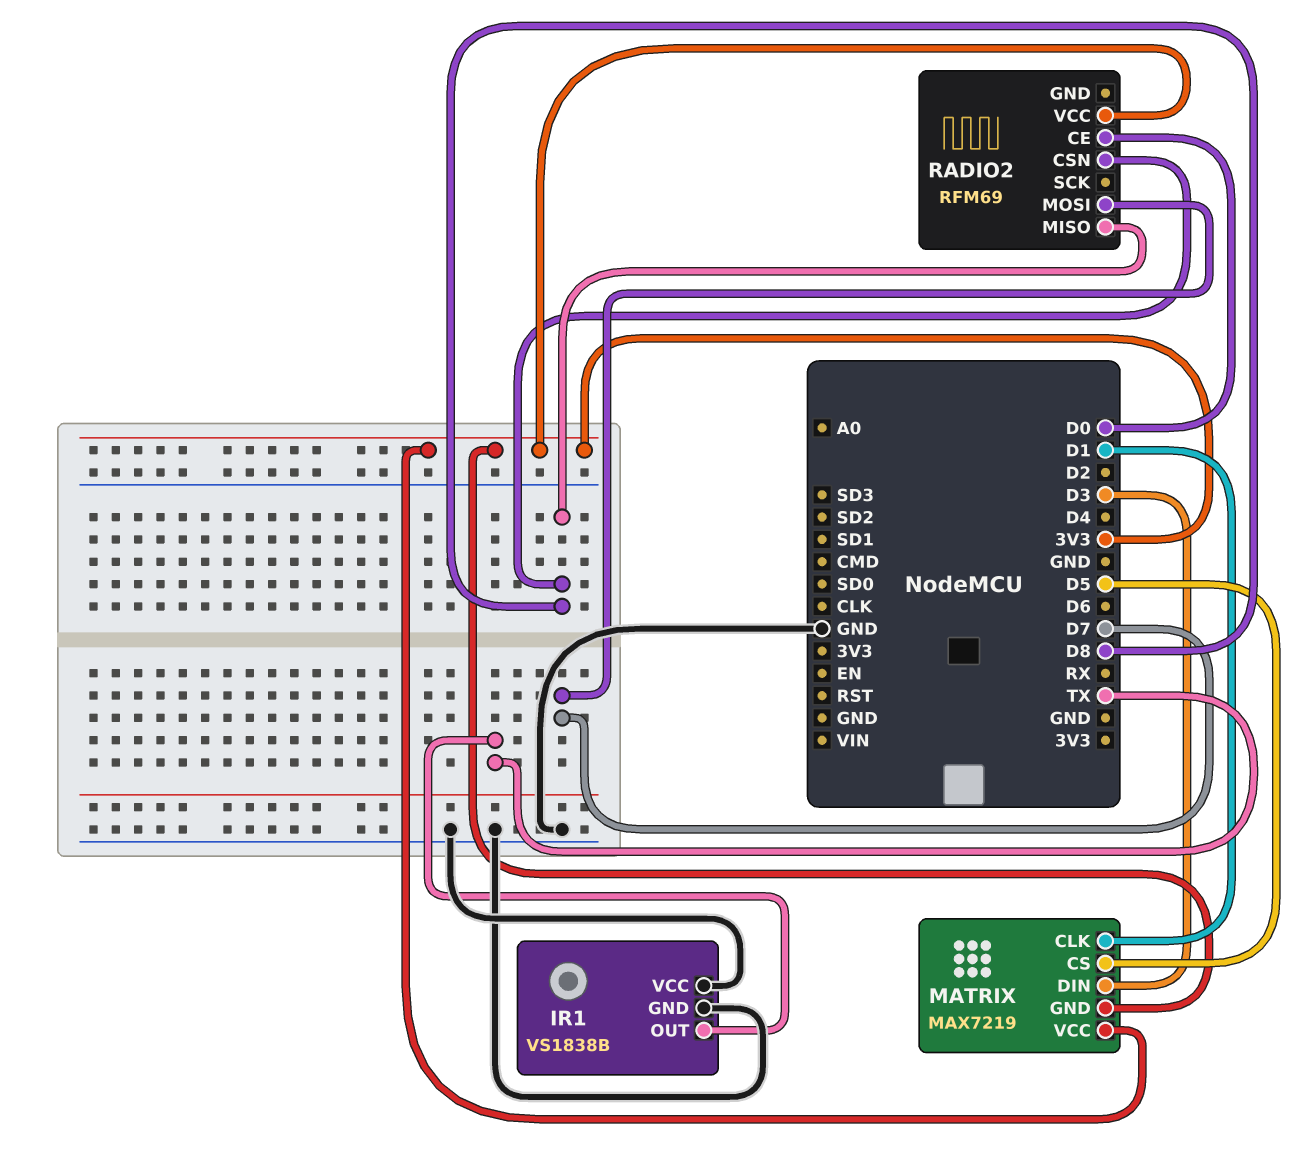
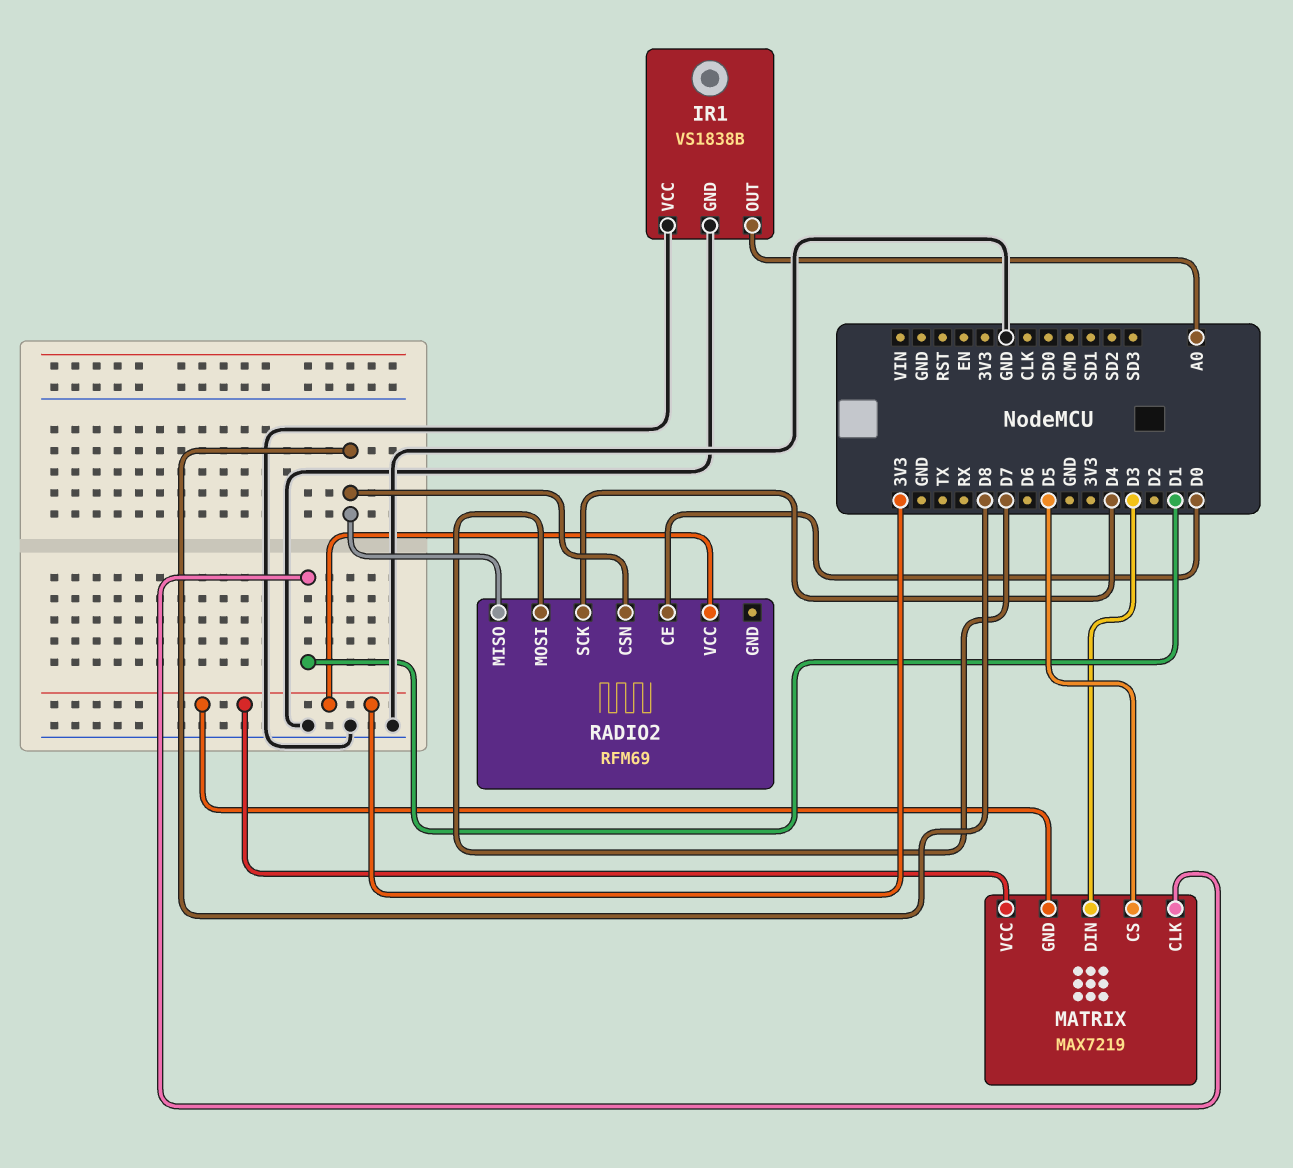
IR1 pin OUT: TX -> A0
RADIO2 pin SCK: none -> D4

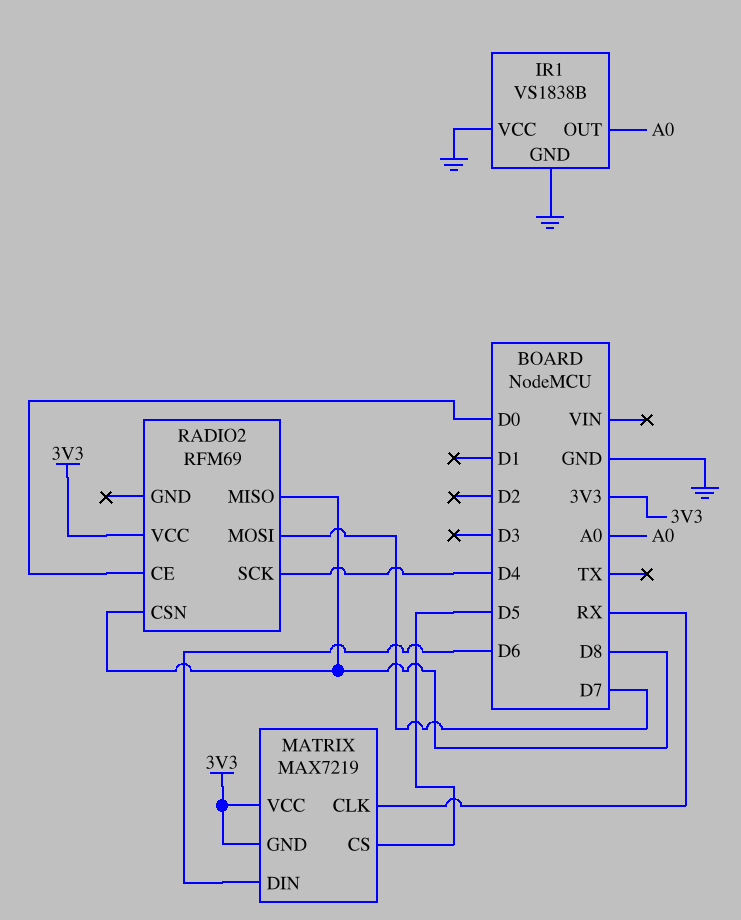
MATRIX pin CLK: D1 -> RX
MATRIX pin DIN: D3 -> D6

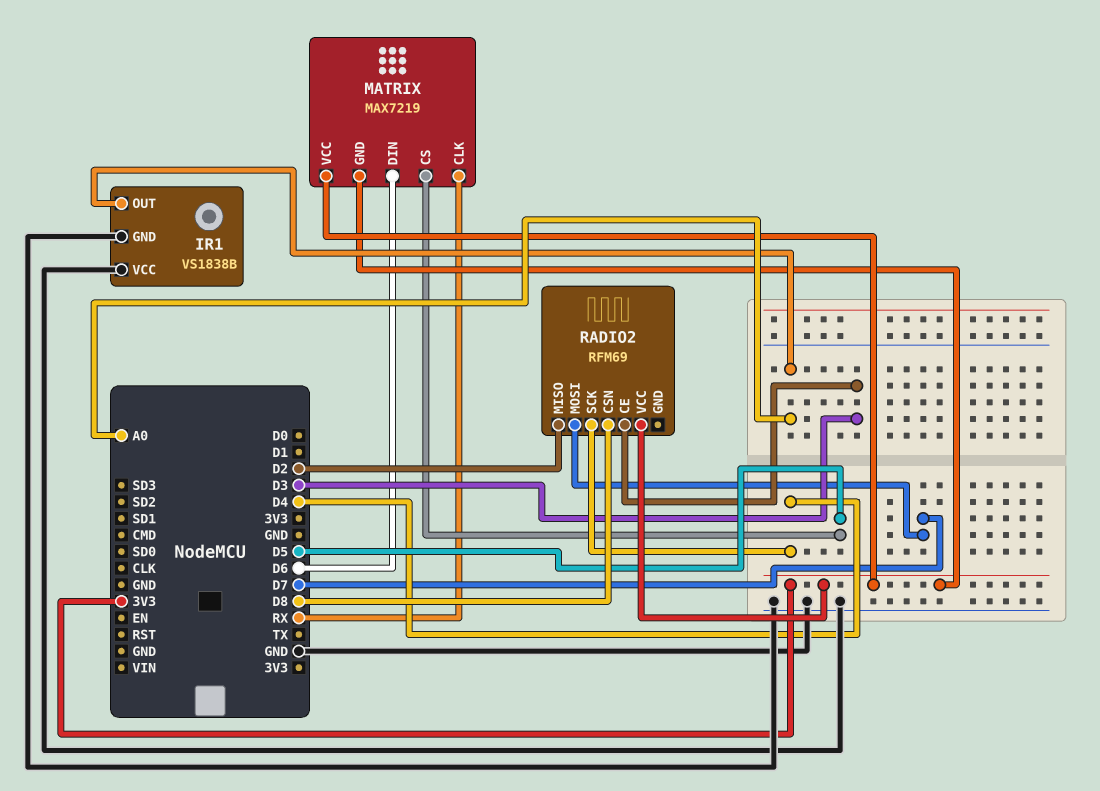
RADIO2 pin CE: D0 -> D3
RADIO2 pin MISO: D8 -> D2

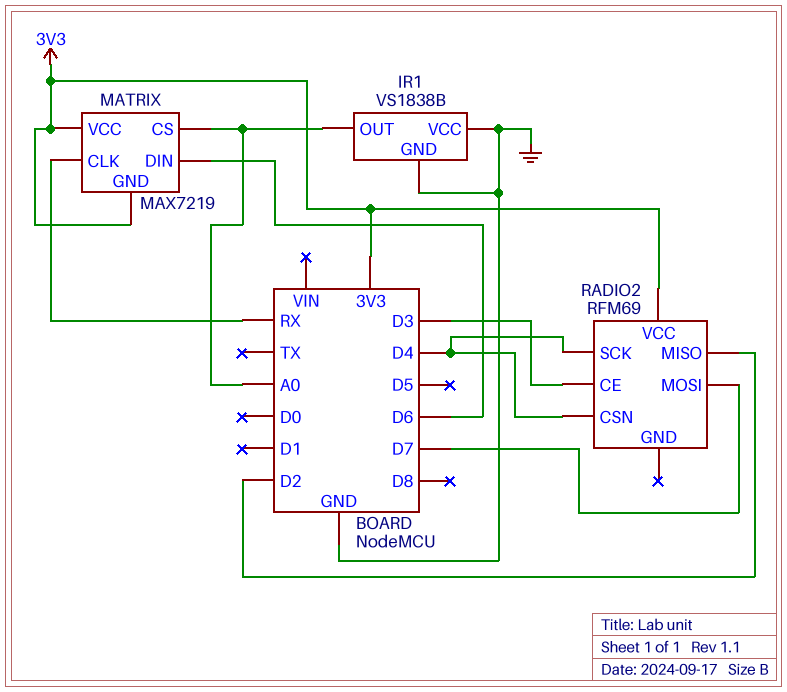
MATRIX pin CS: D5 -> A0
RADIO2 pin CSN: D8 -> D4

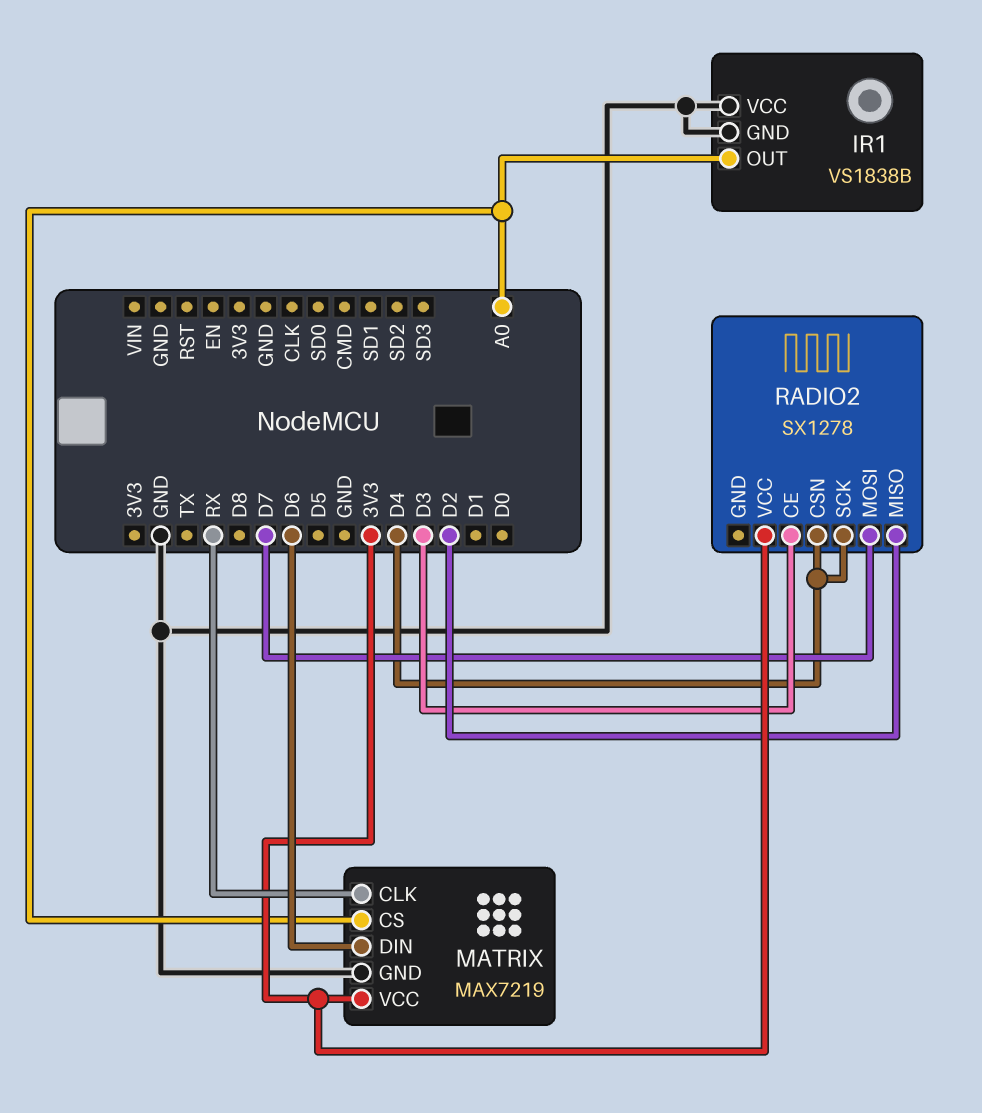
MATRIX pin GND: 3V3 -> GND
RADIO2: RFM69 -> SX1278

